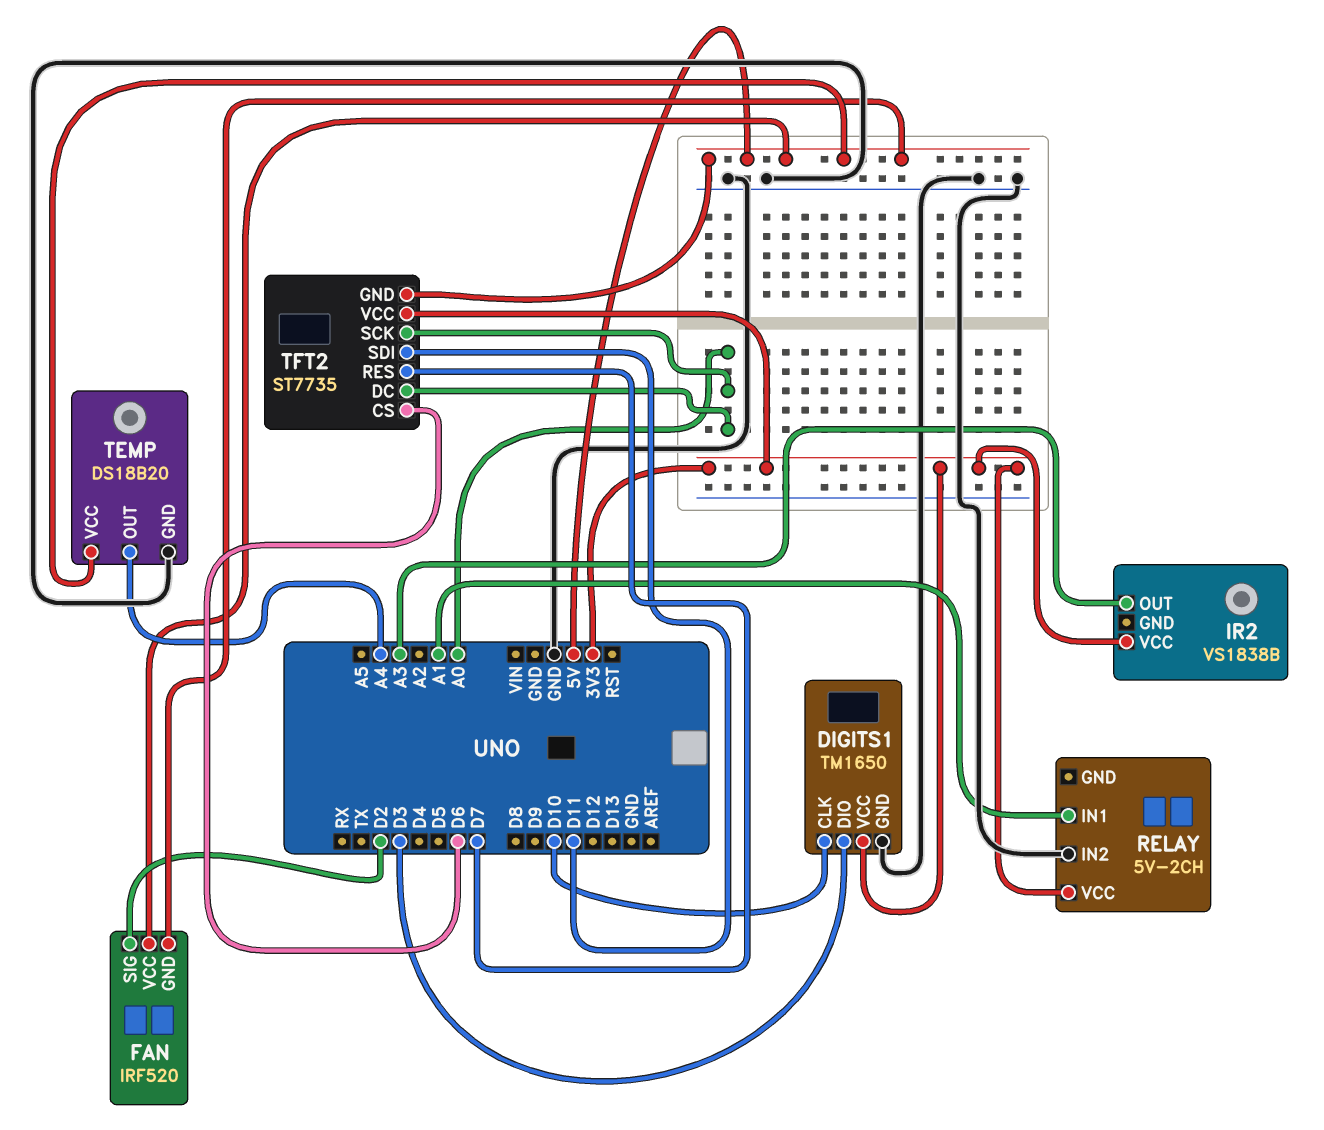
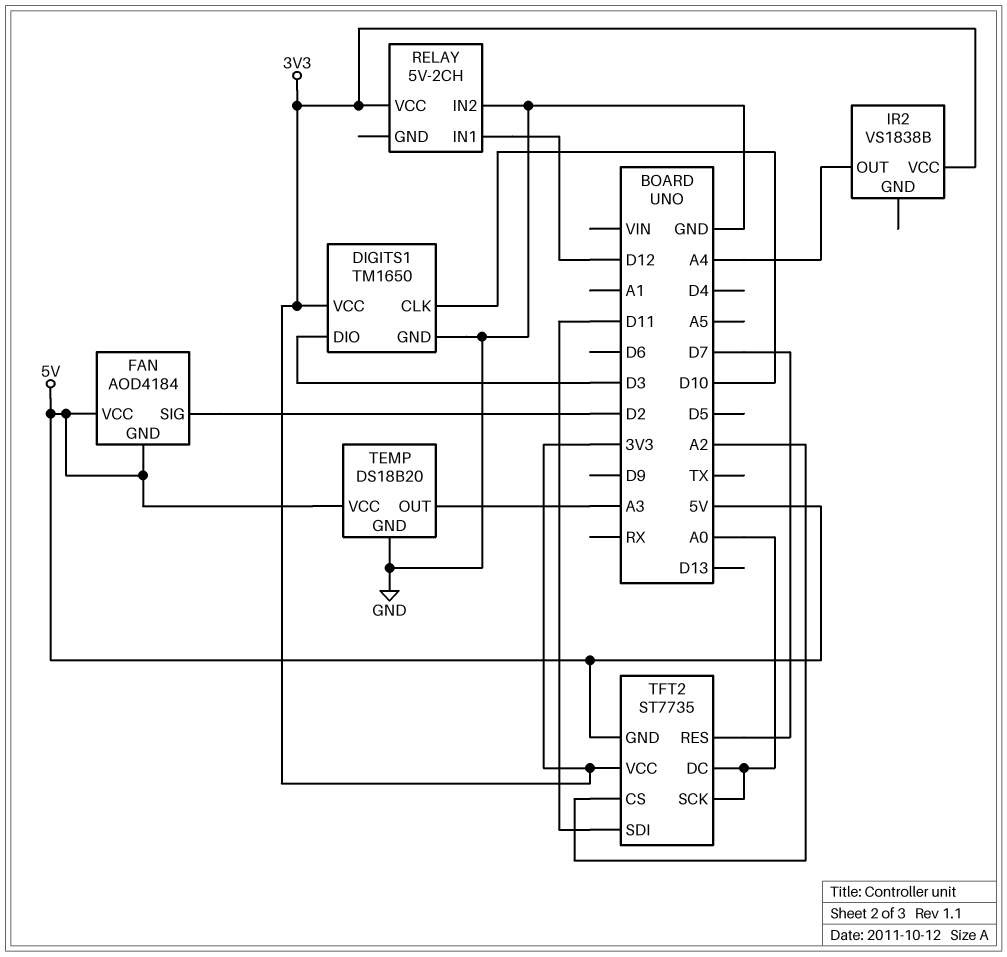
FAN: IRF520 -> AOD4184
IR2 pin OUT: A3 -> A4
RELAY pin IN1: A1 -> D12
TEMP pin OUT: A4 -> A3
TFT2 pin CS: D6 -> A2

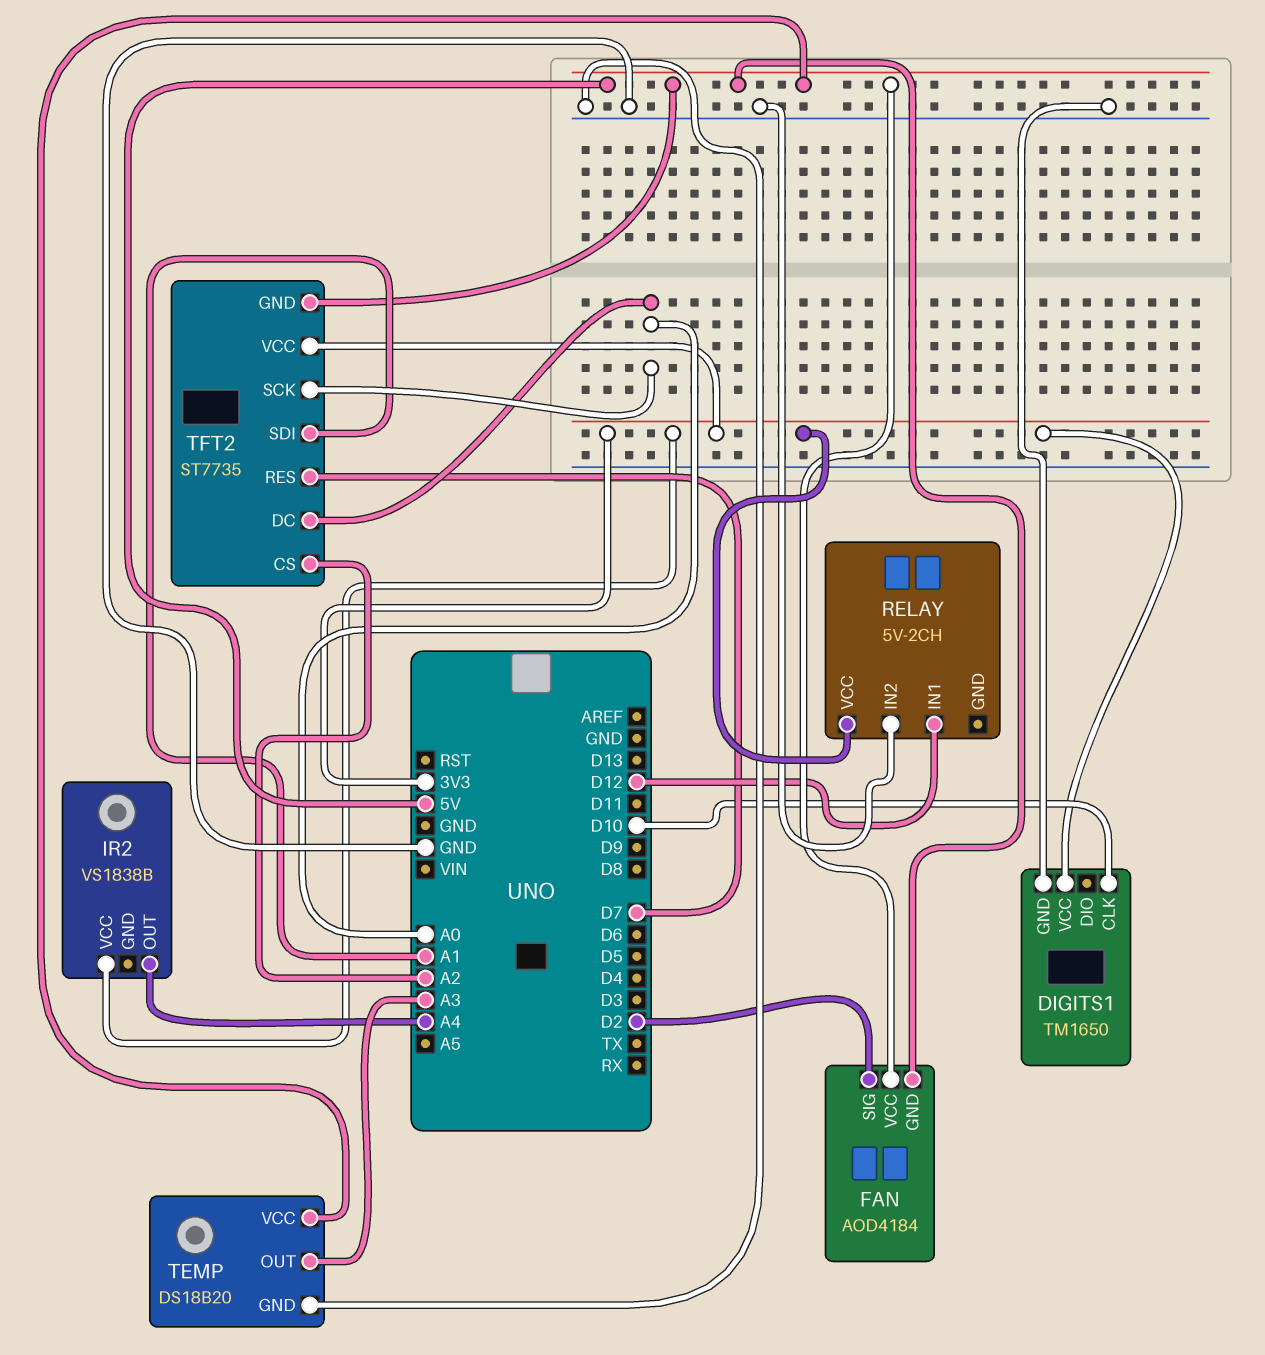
DIGITS1 pin DIO: D3 -> none
TFT2 pin SDI: D11 -> A1

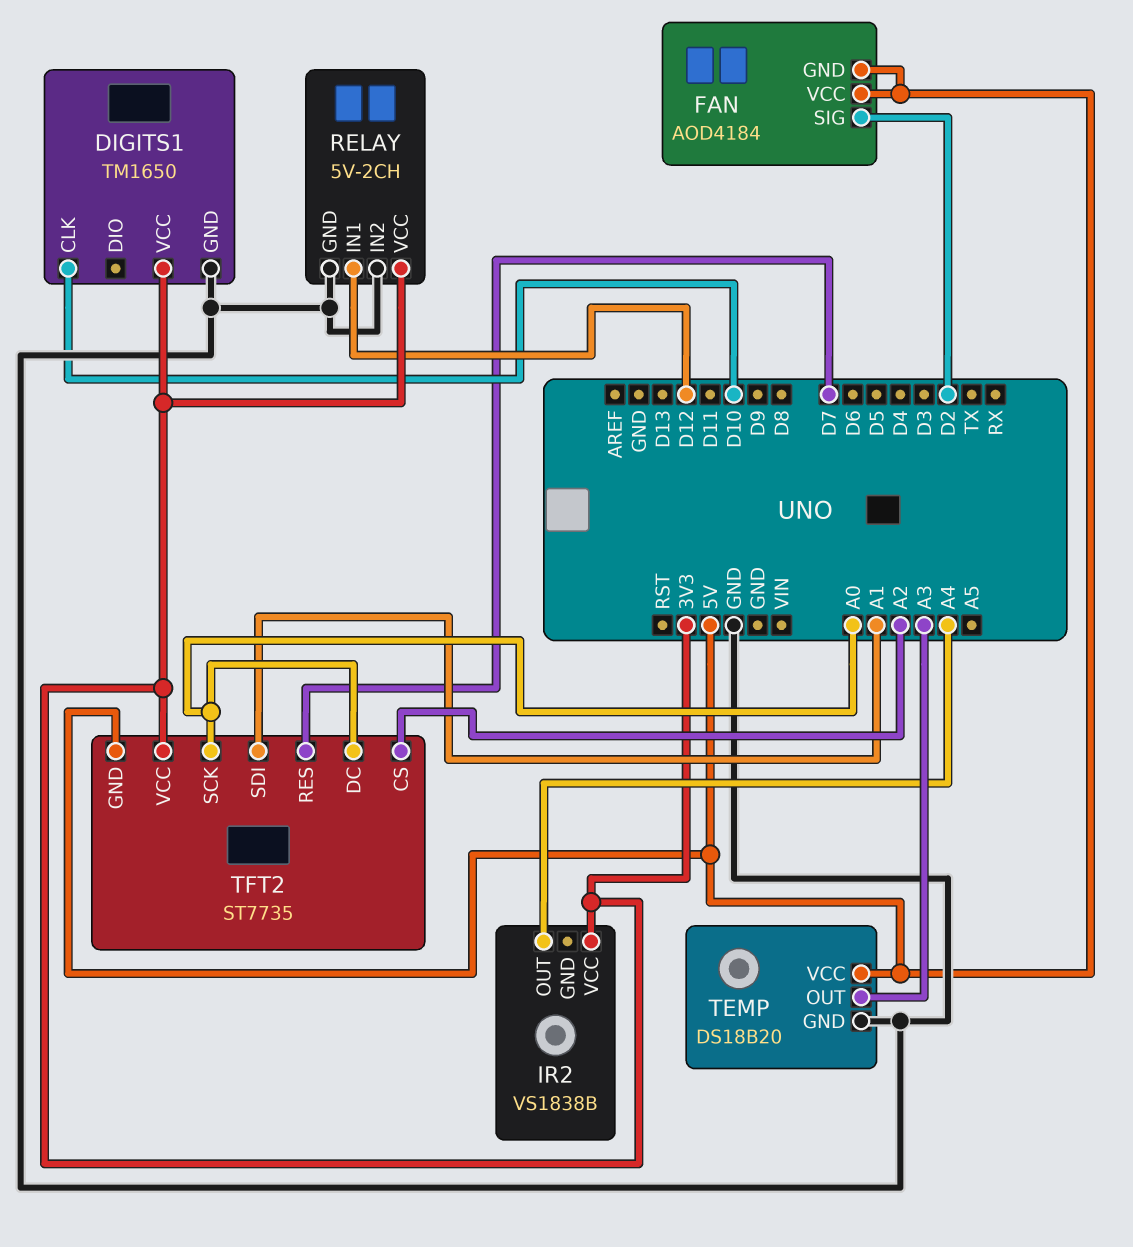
RELAY pin GND: none -> GND

